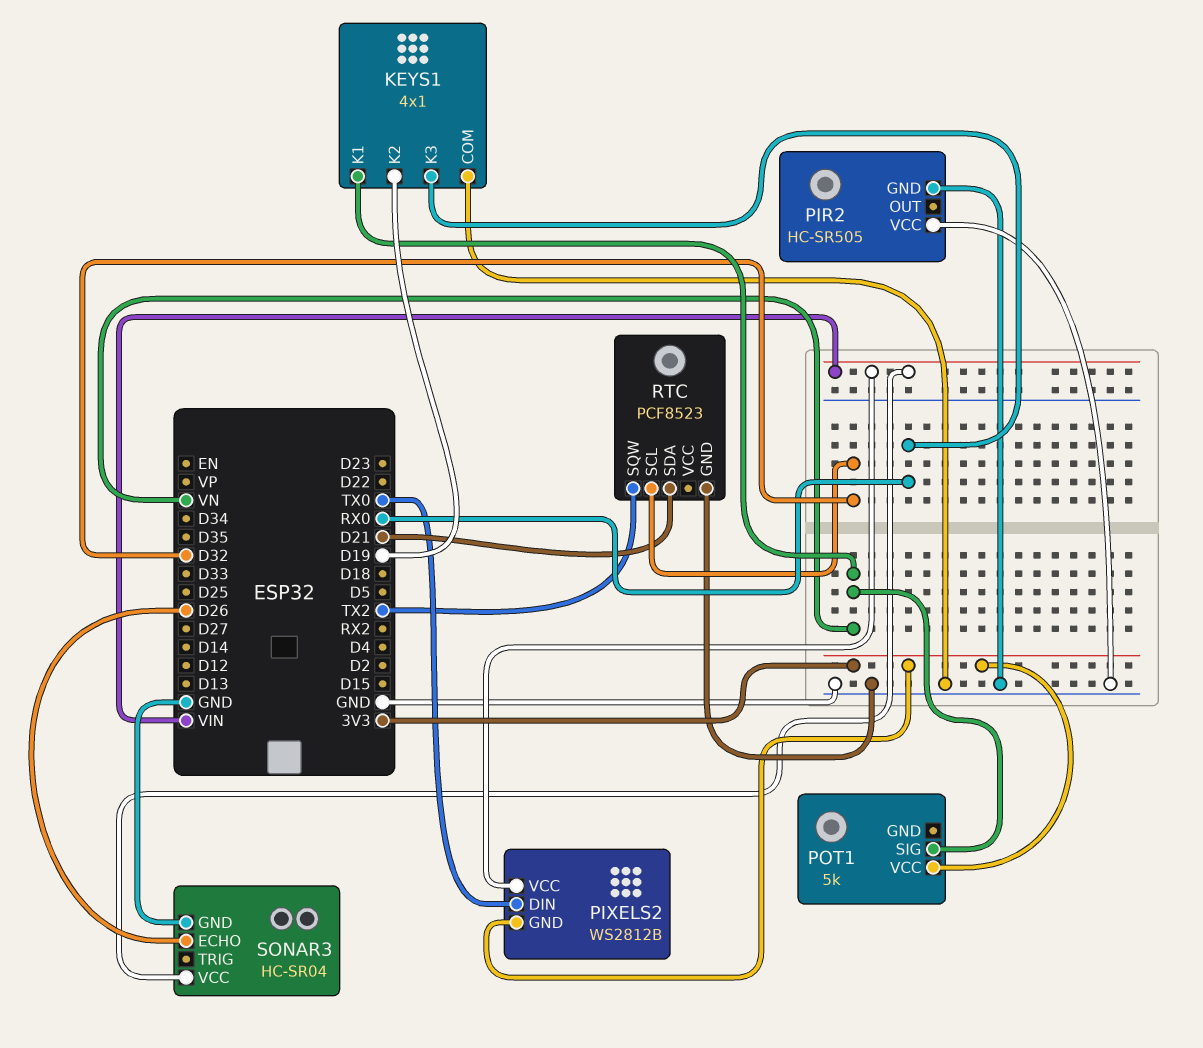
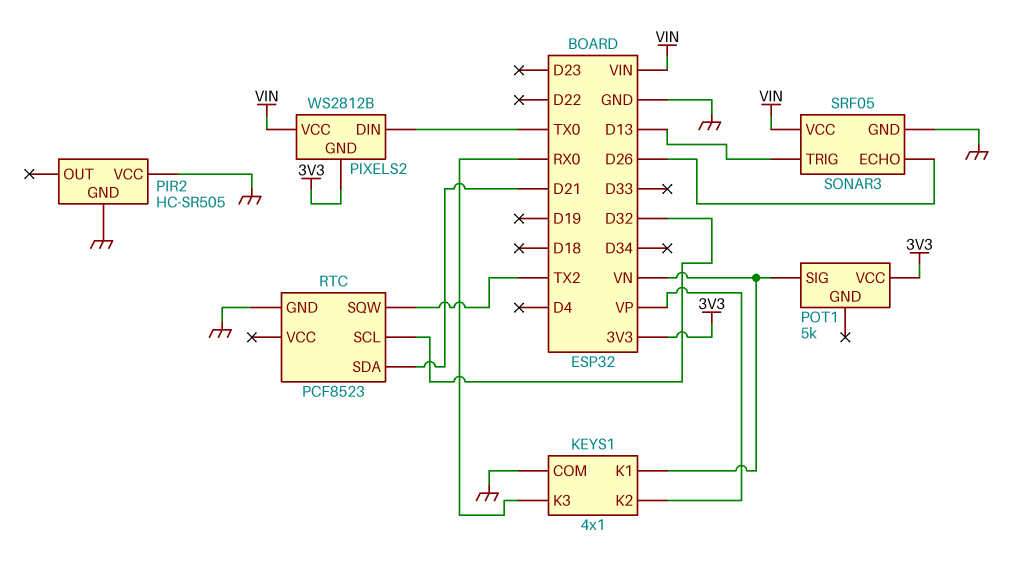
KEYS1 pin K2: D19 -> VP
SONAR3: HC-SR04 -> SRF05
SONAR3 pin TRIG: none -> D13

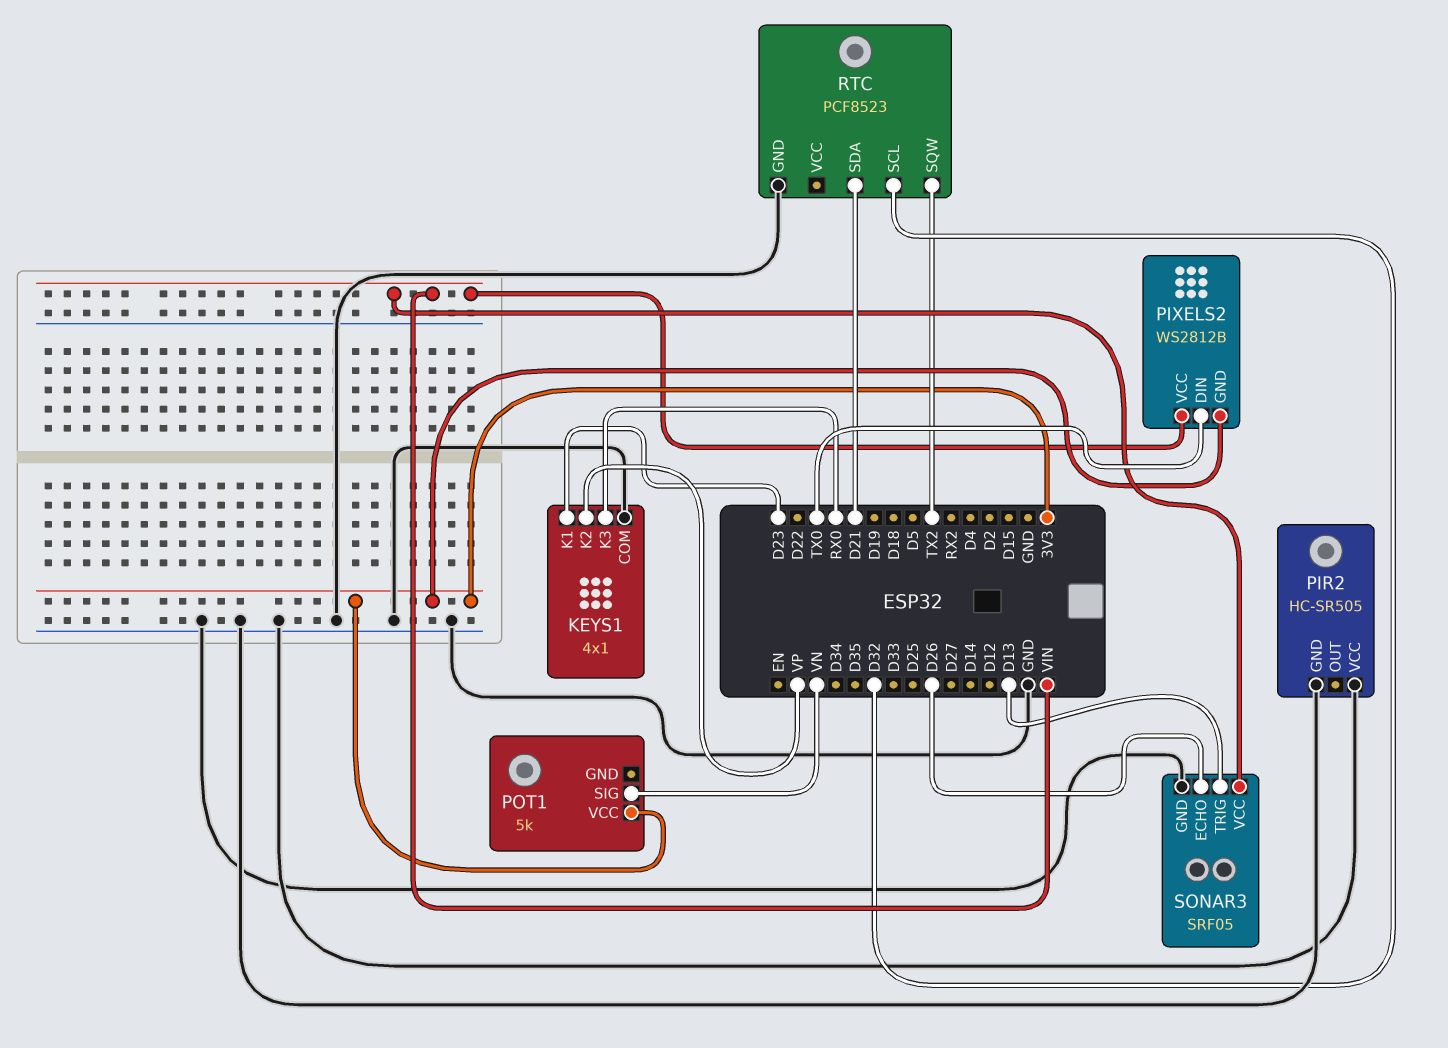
KEYS1 pin K1: VN -> D23

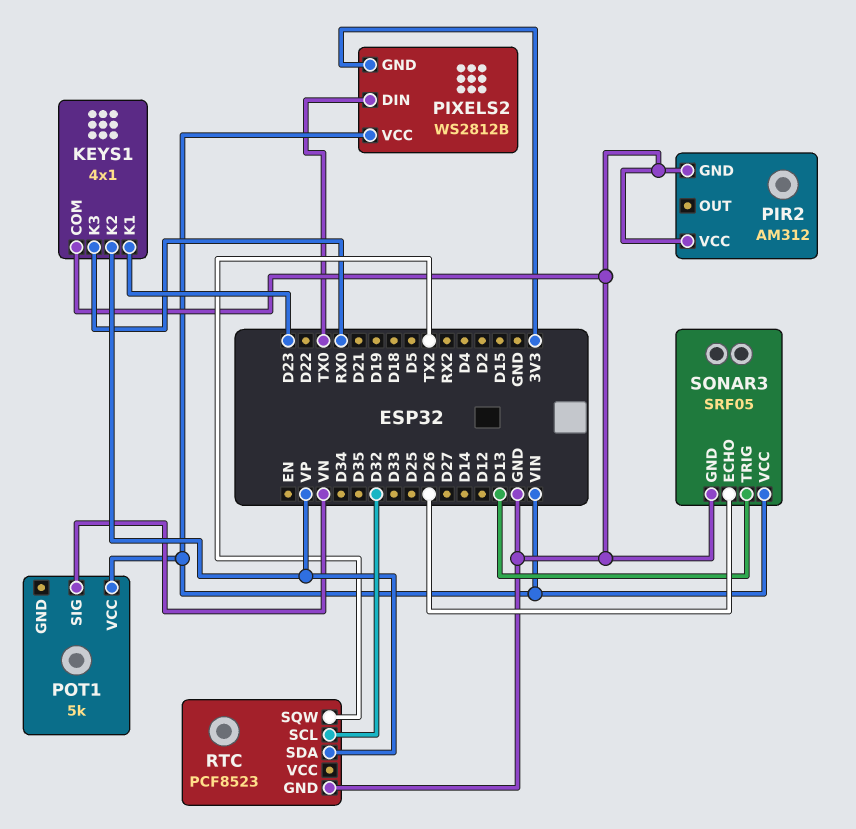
PIR2: HC-SR505 -> AM312
POT1 pin VCC: 3V3 -> VIN
RTC pin SDA: D21 -> VP

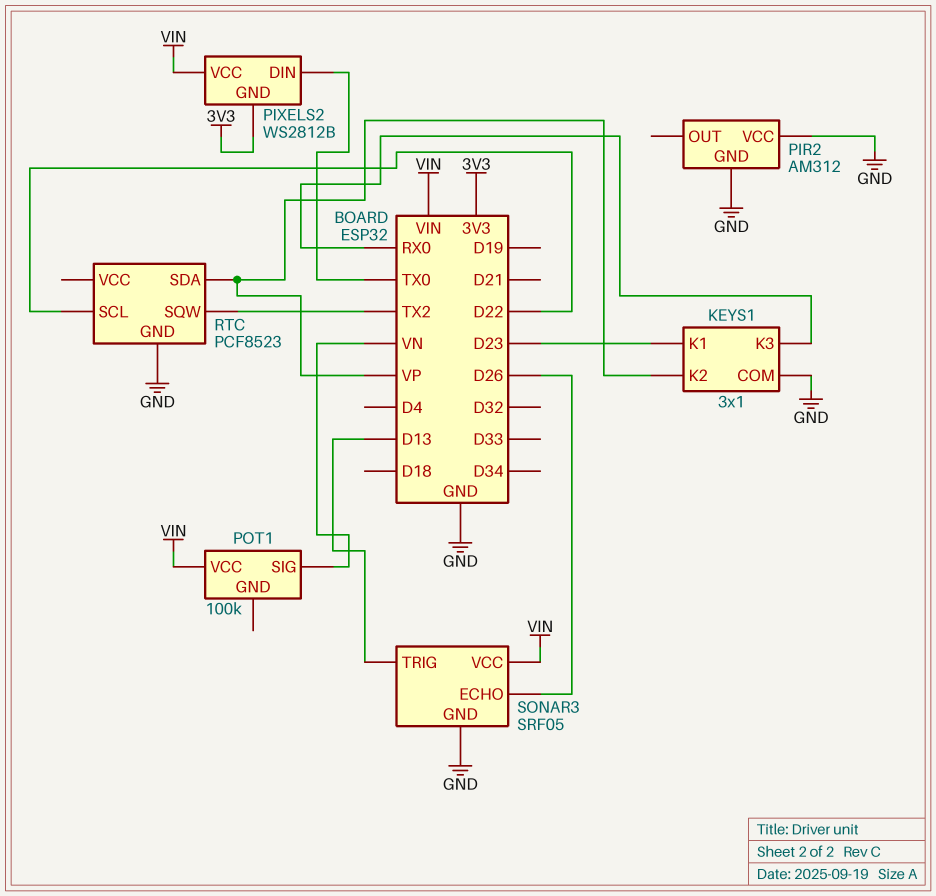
KEYS1: 4x1 -> 3x1
POT1: 5k -> 100k
RTC pin SCL: D32 -> D22

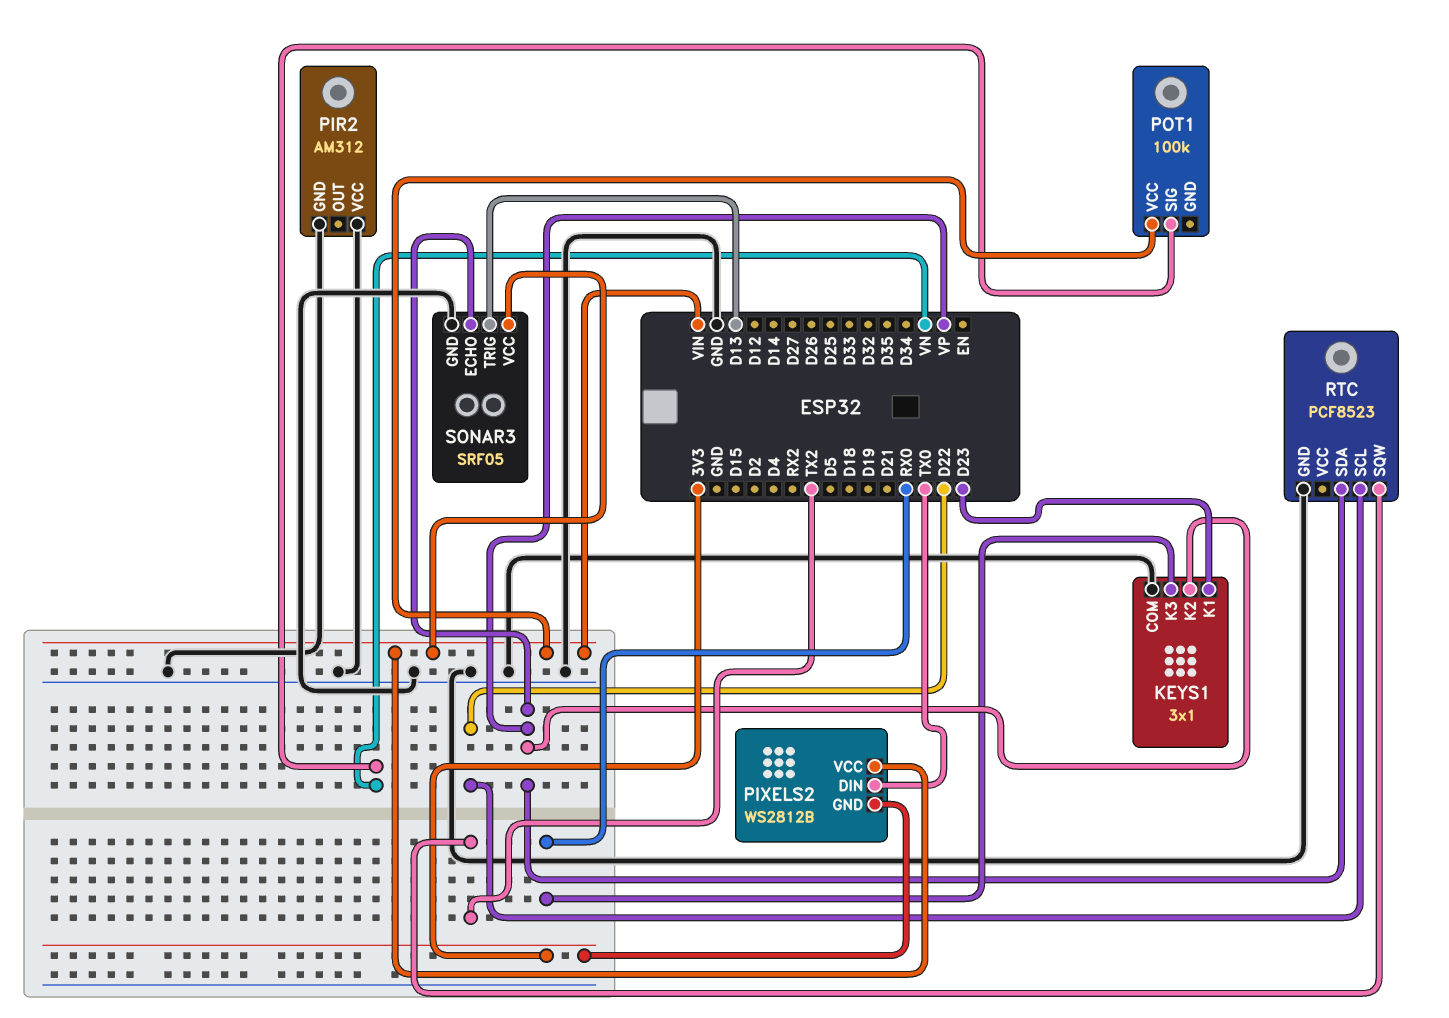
SONAR3 pin ECHO: D26 -> VP

